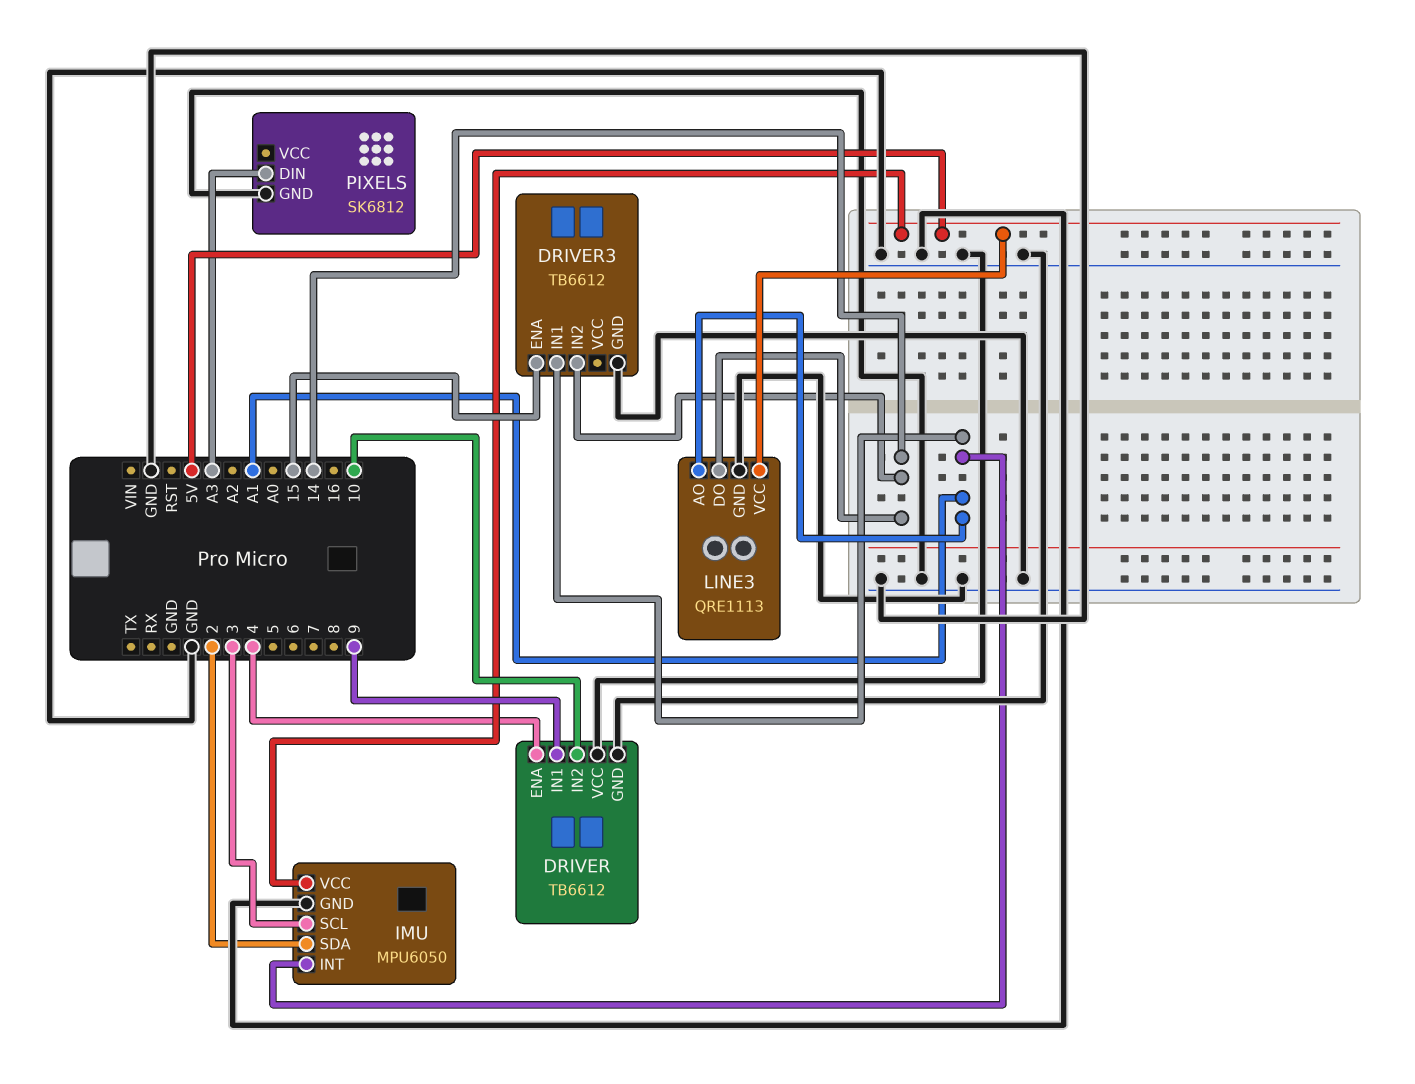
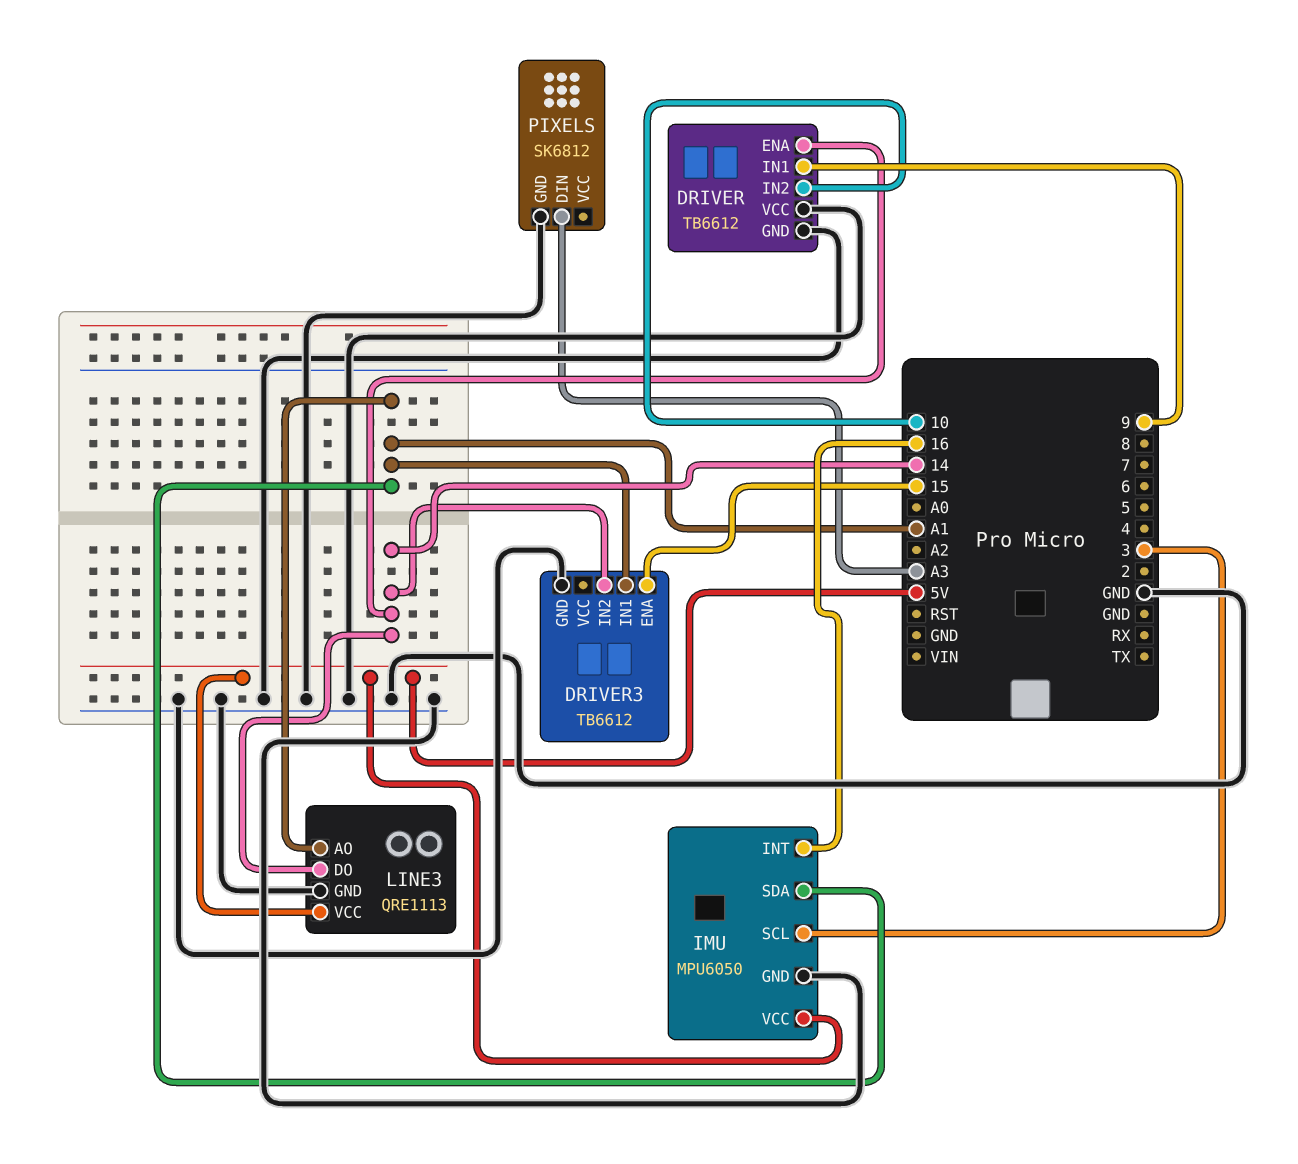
DRIVER pin ENA: 4 -> 14
IMU pin INT: A1 -> 16
IMU pin SDA: 2 -> A1

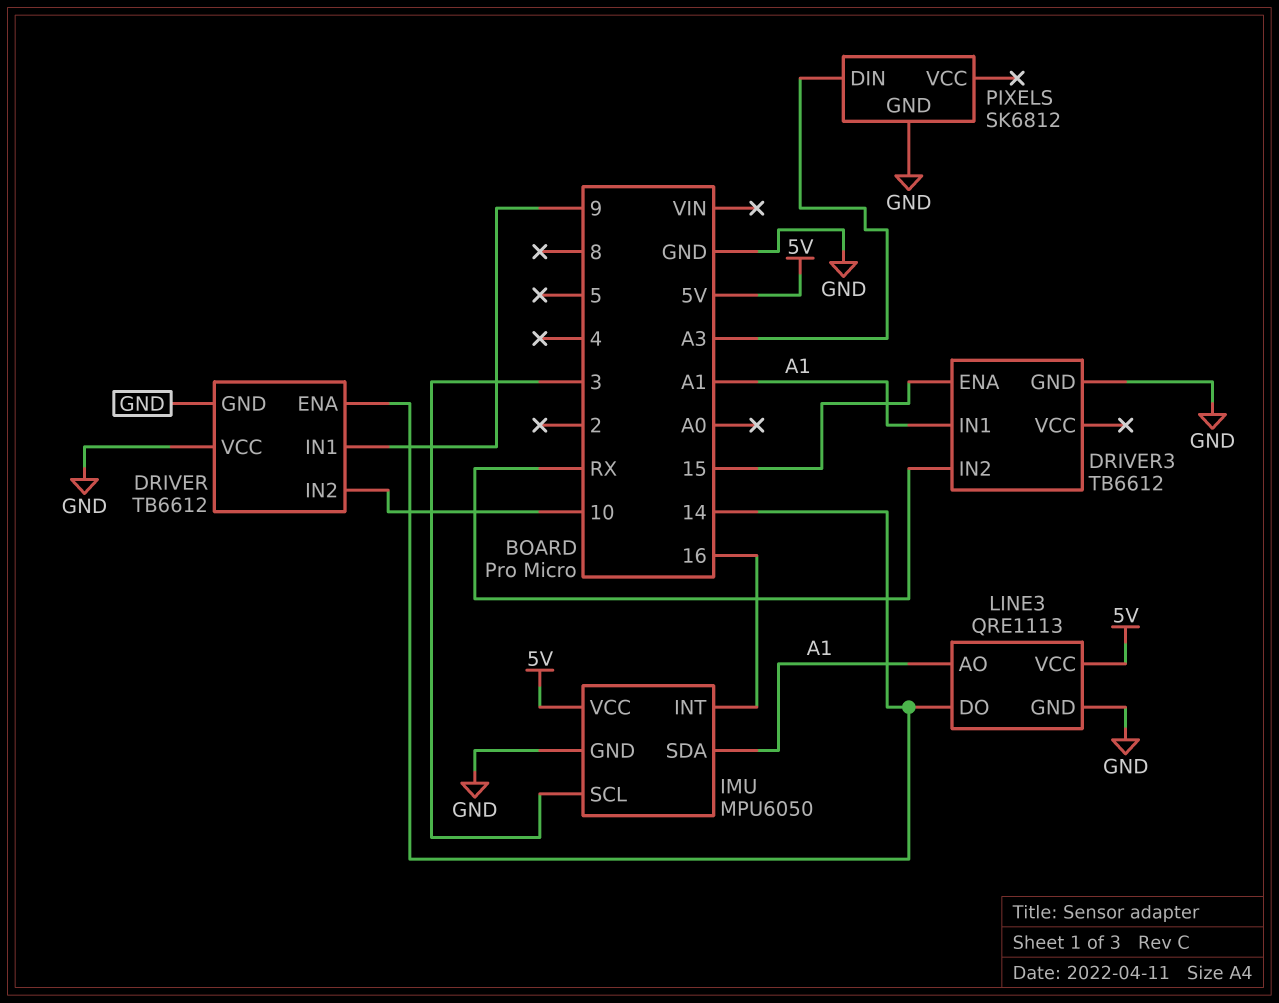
DRIVER3 pin IN2: 14 -> RX

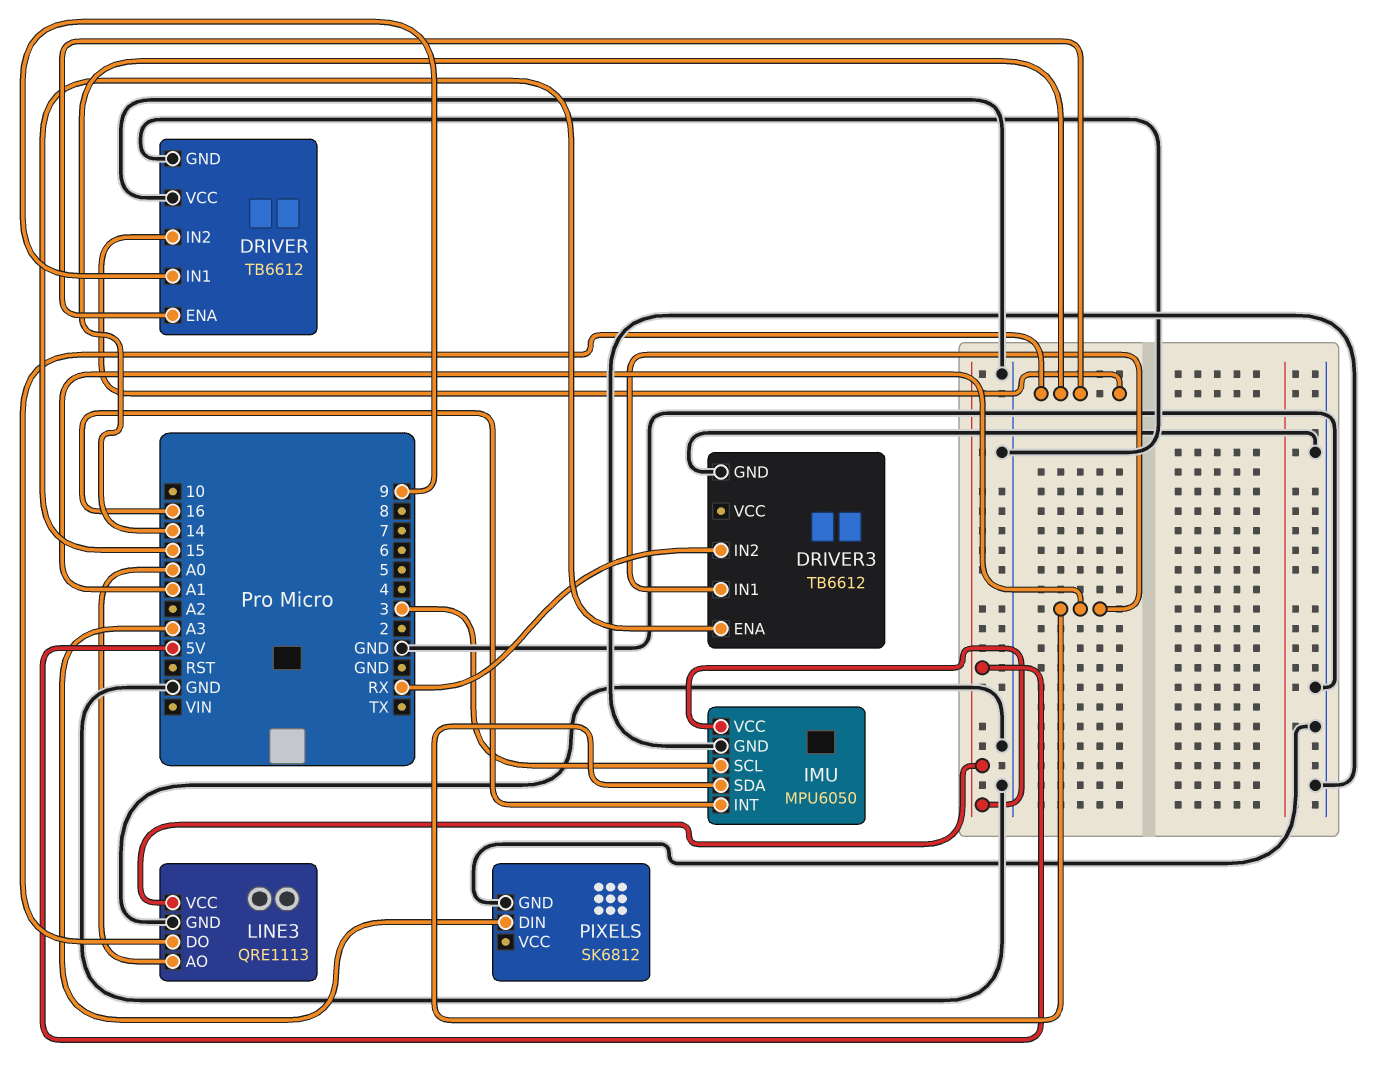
DRIVER pin IN2: 10 -> 14
LINE3 pin AO: A1 -> A0

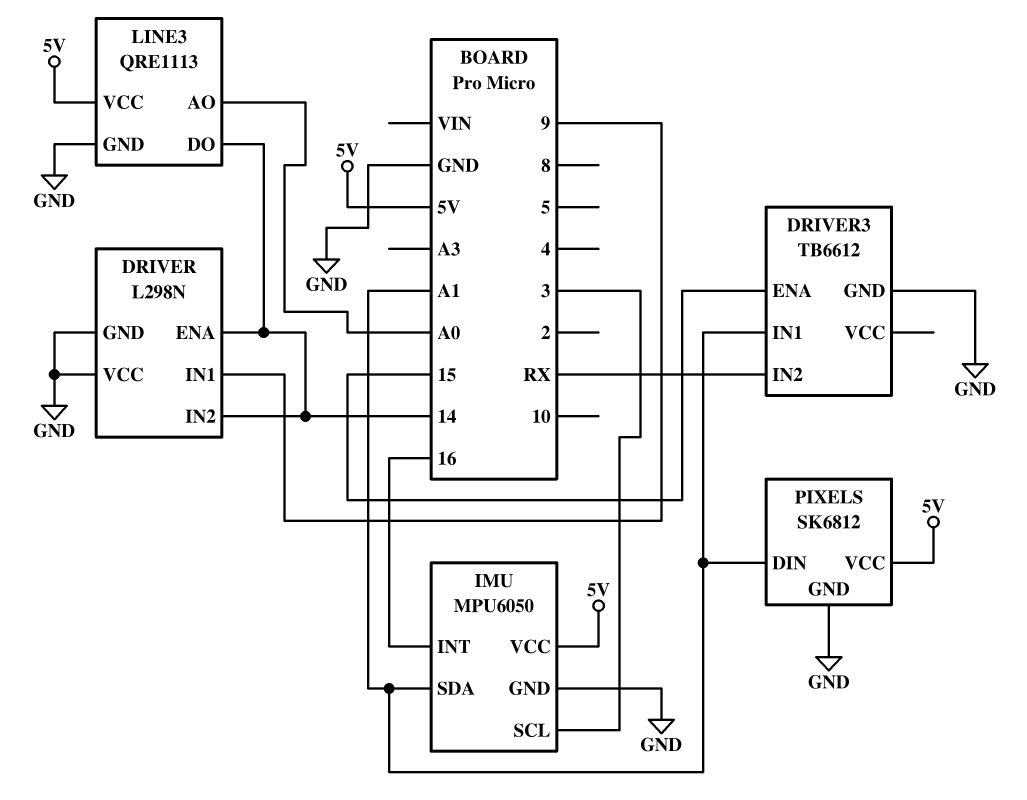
DRIVER: TB6612 -> L298N
PIXELS pin DIN: A3 -> A1
PIXELS pin VCC: none -> 5V

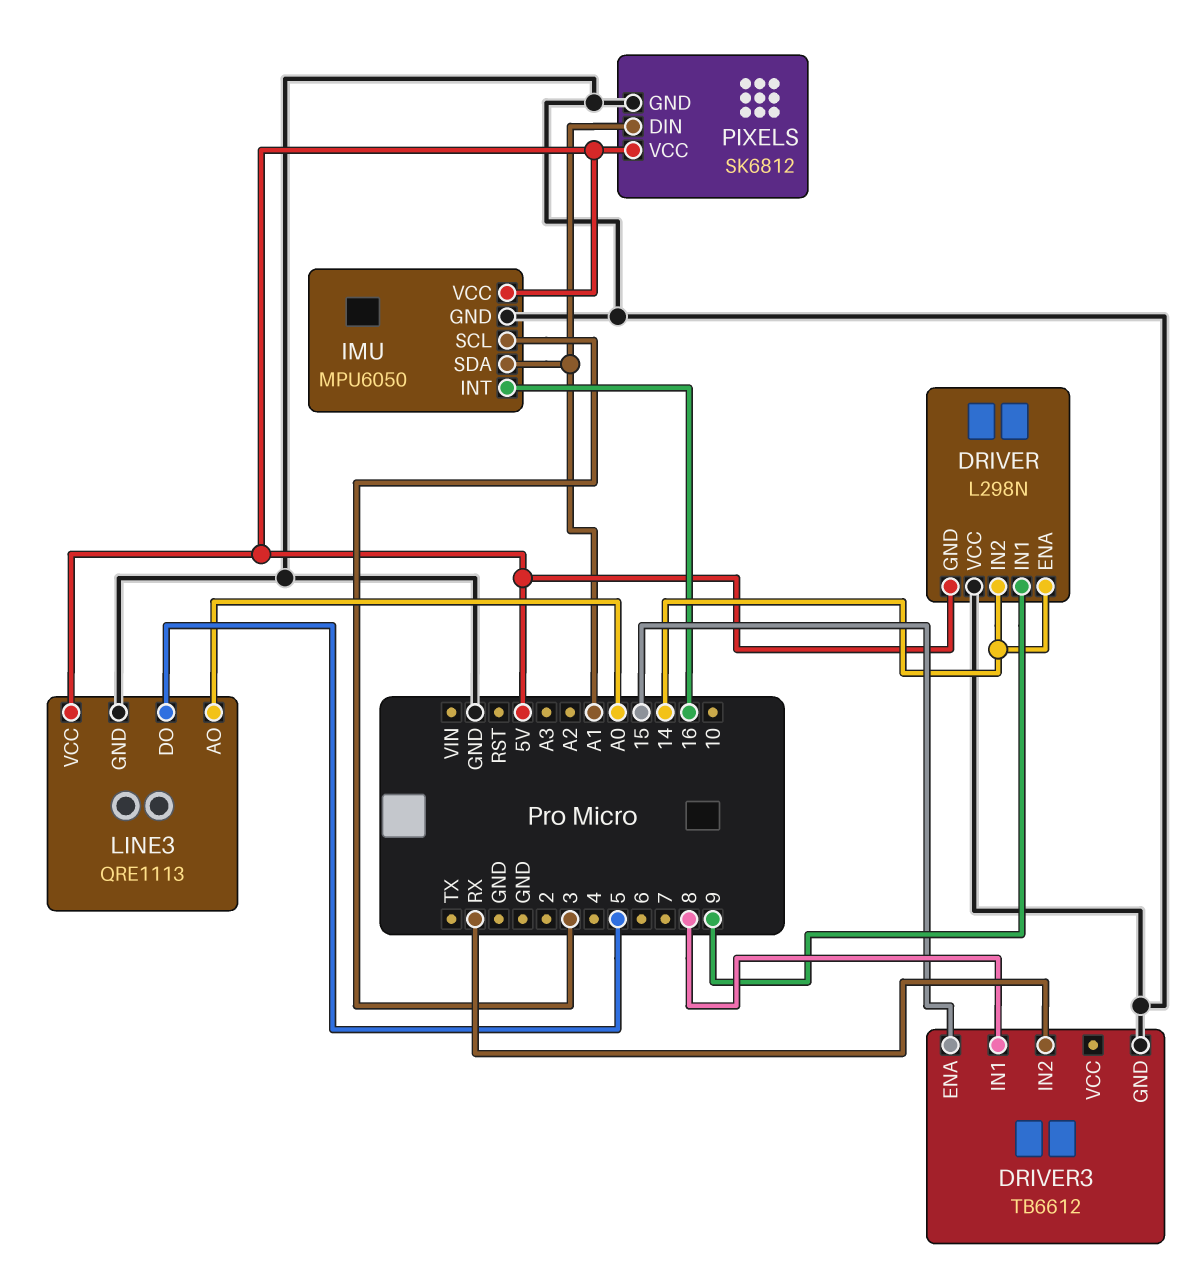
DRIVER pin GND: GND -> 5V
DRIVER3 pin IN1: A1 -> 8
LINE3 pin DO: 14 -> 5

